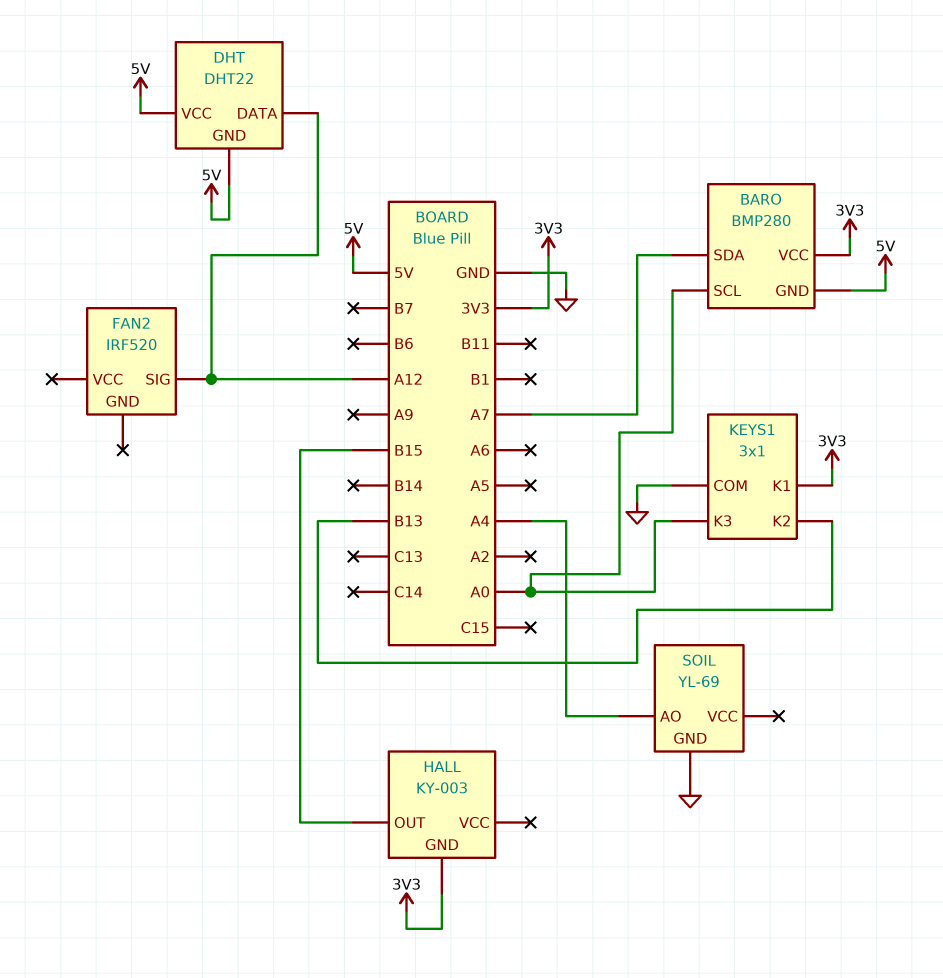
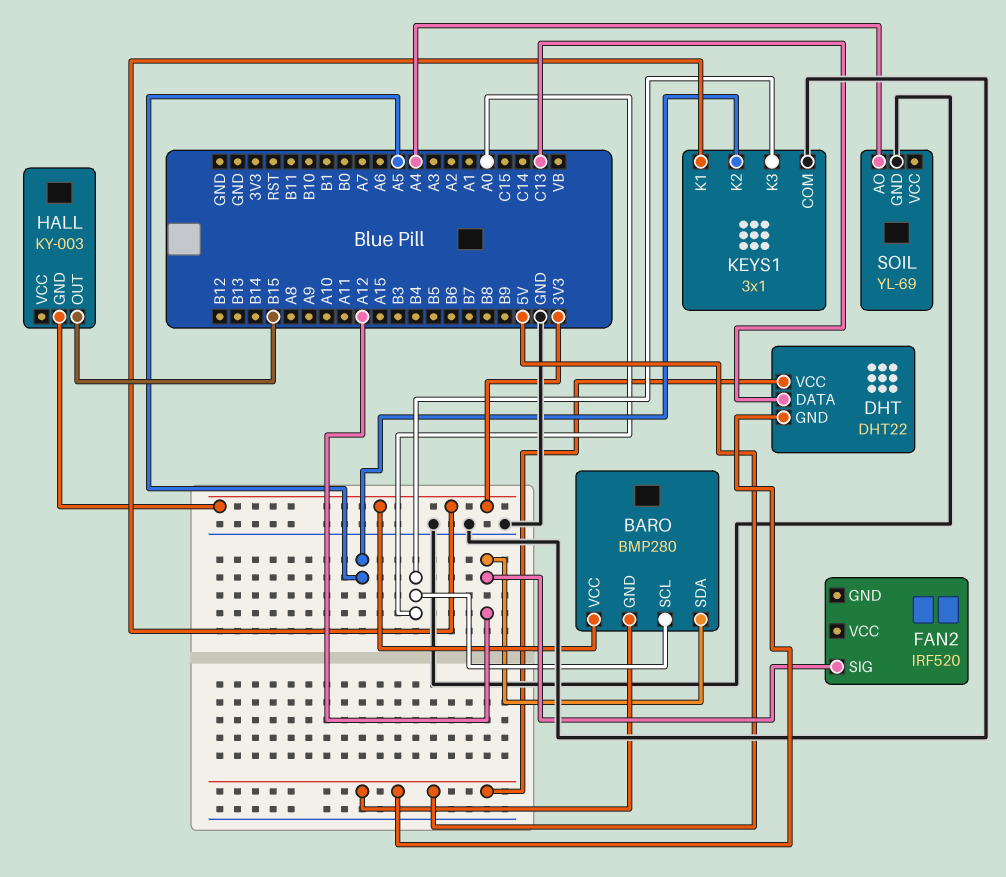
BARO pin SDA: A7 -> A12
DHT pin DATA: A12 -> C13
KEYS1 pin K2: B13 -> A5

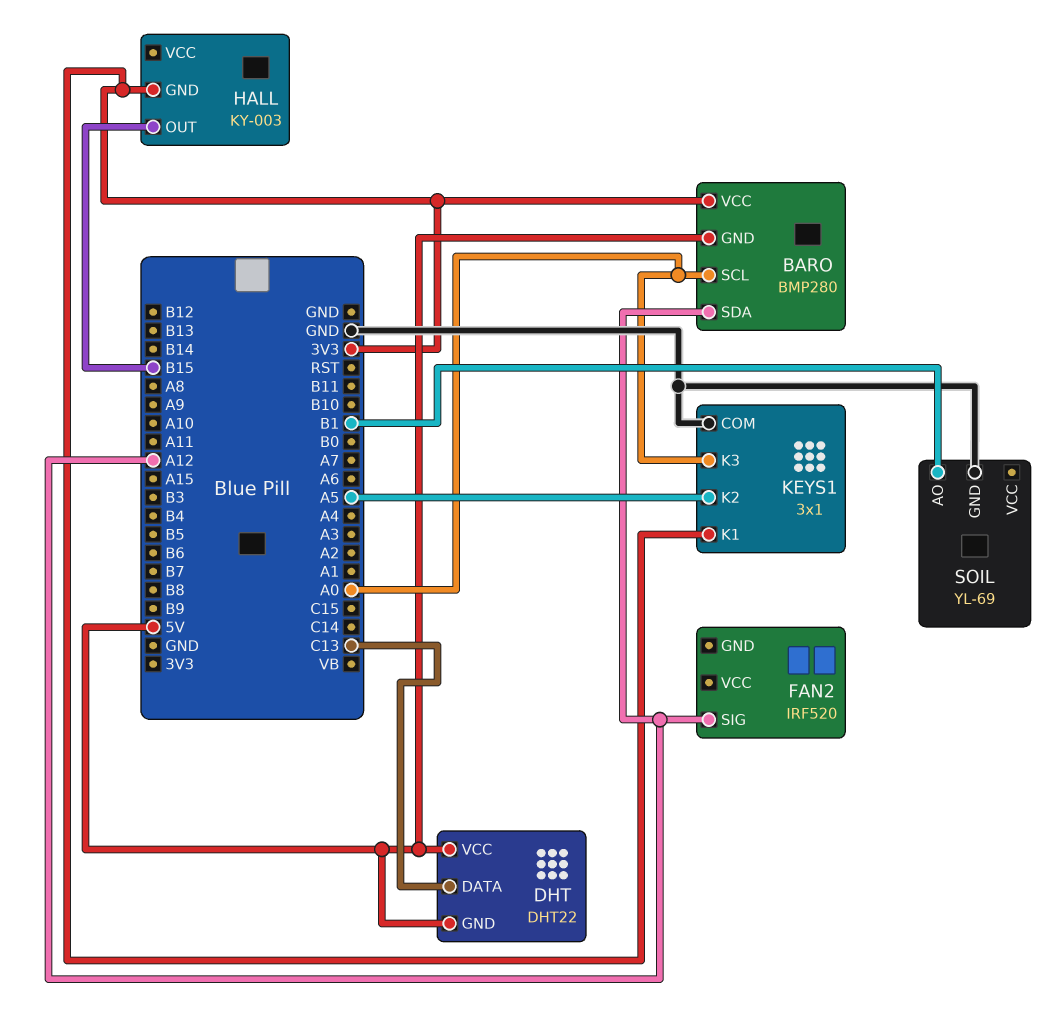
SOIL pin AO: A4 -> B1

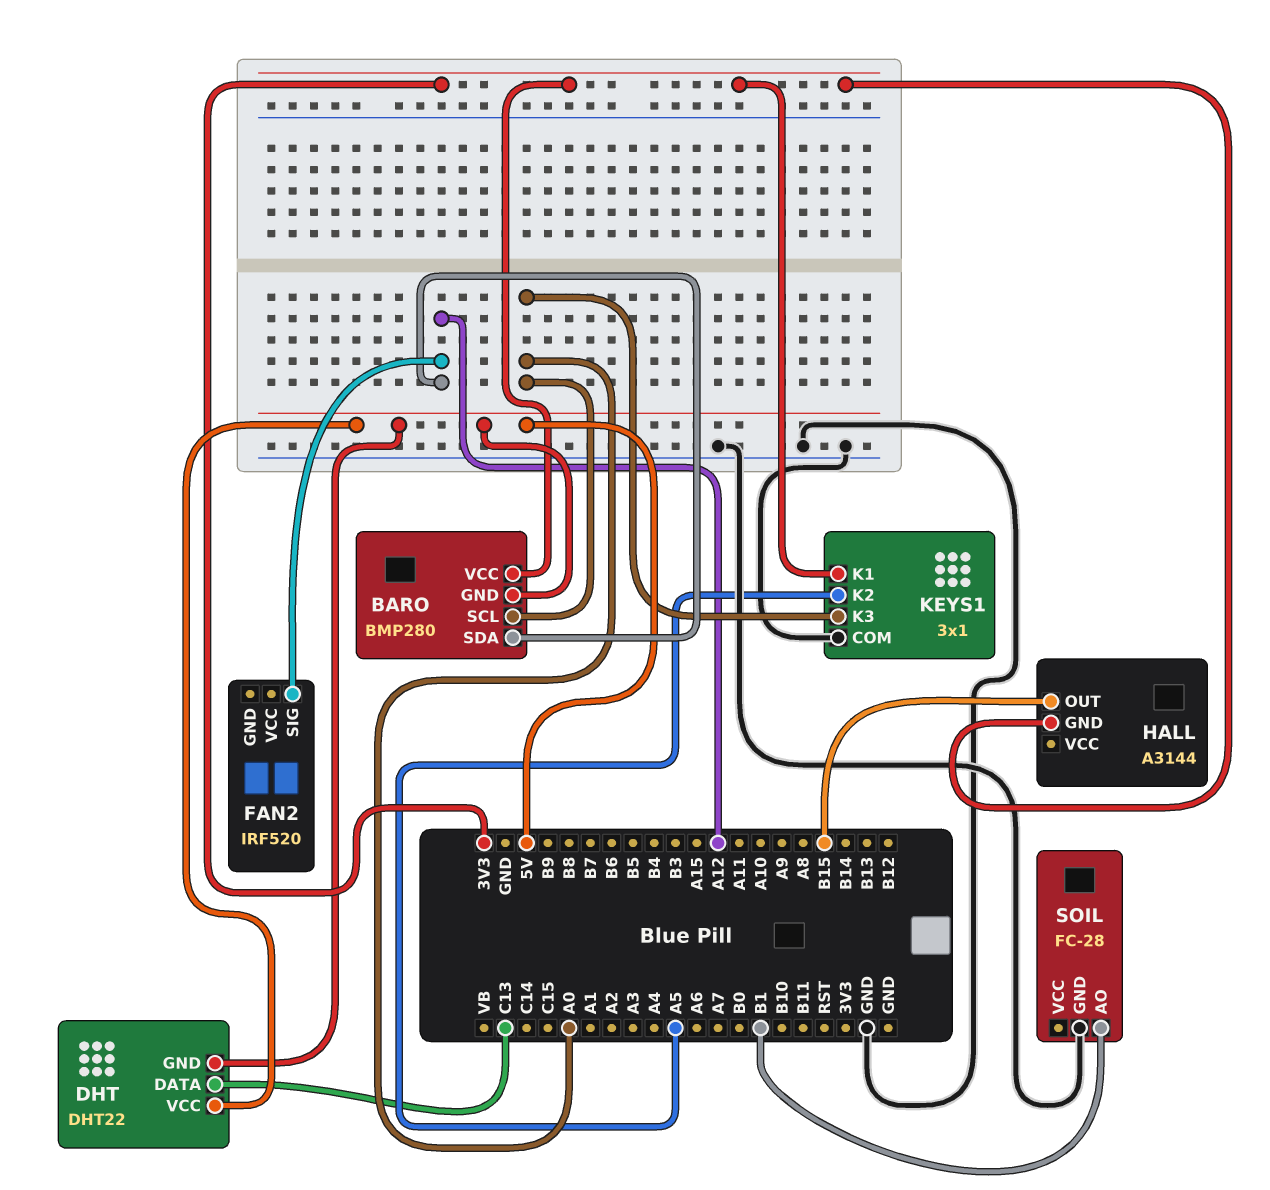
HALL: KY-003 -> A3144
SOIL: YL-69 -> FC-28

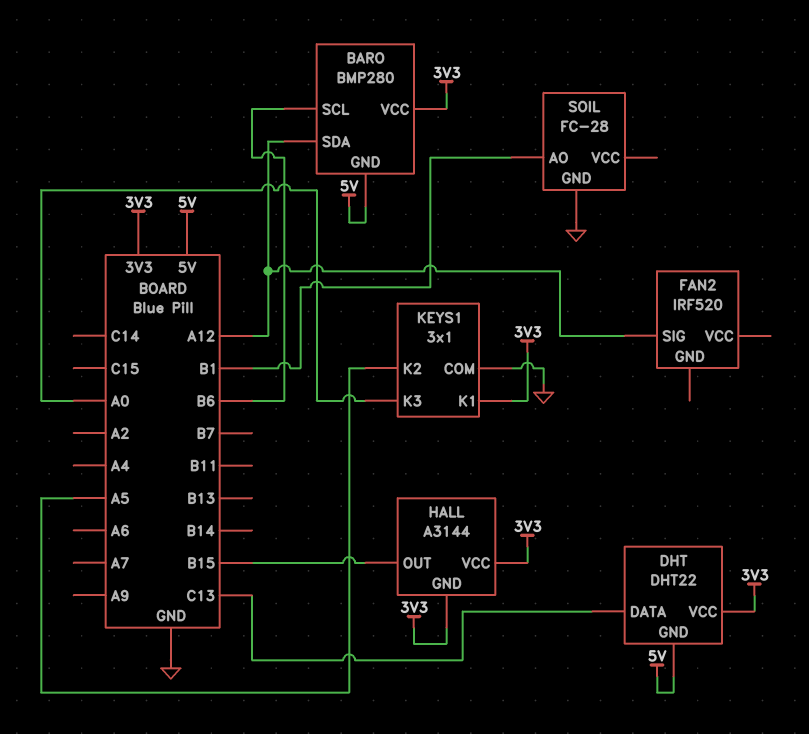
BARO pin SCL: A0 -> B6
DHT pin VCC: 5V -> 3V3
HALL pin VCC: none -> 3V3

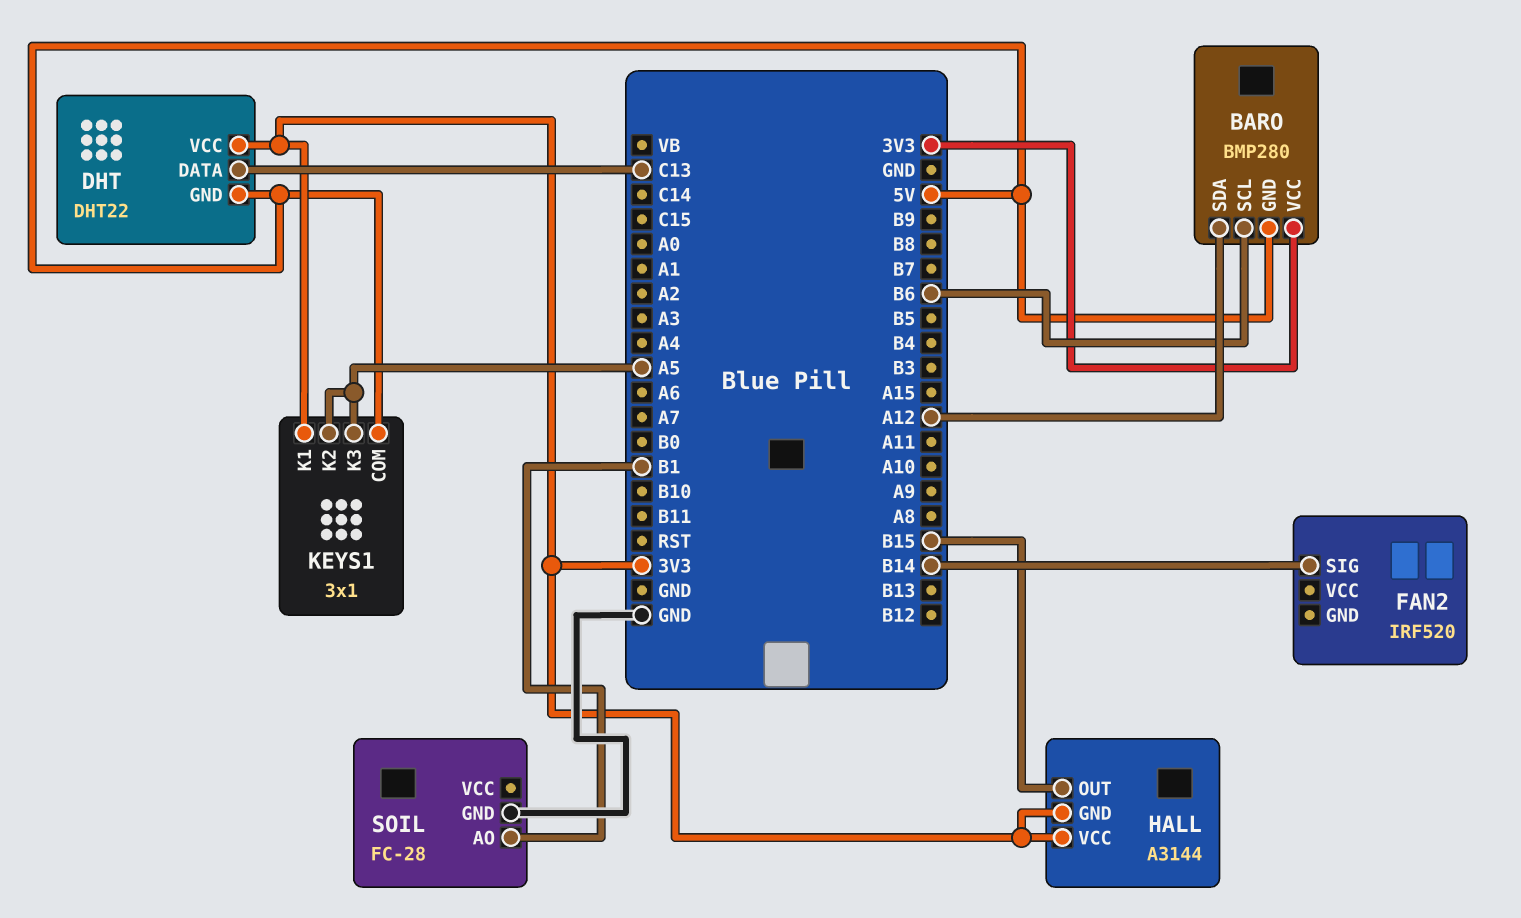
FAN2 pin SIG: A12 -> B14
KEYS1 pin COM: GND -> 5V
KEYS1 pin K3: A0 -> A5

